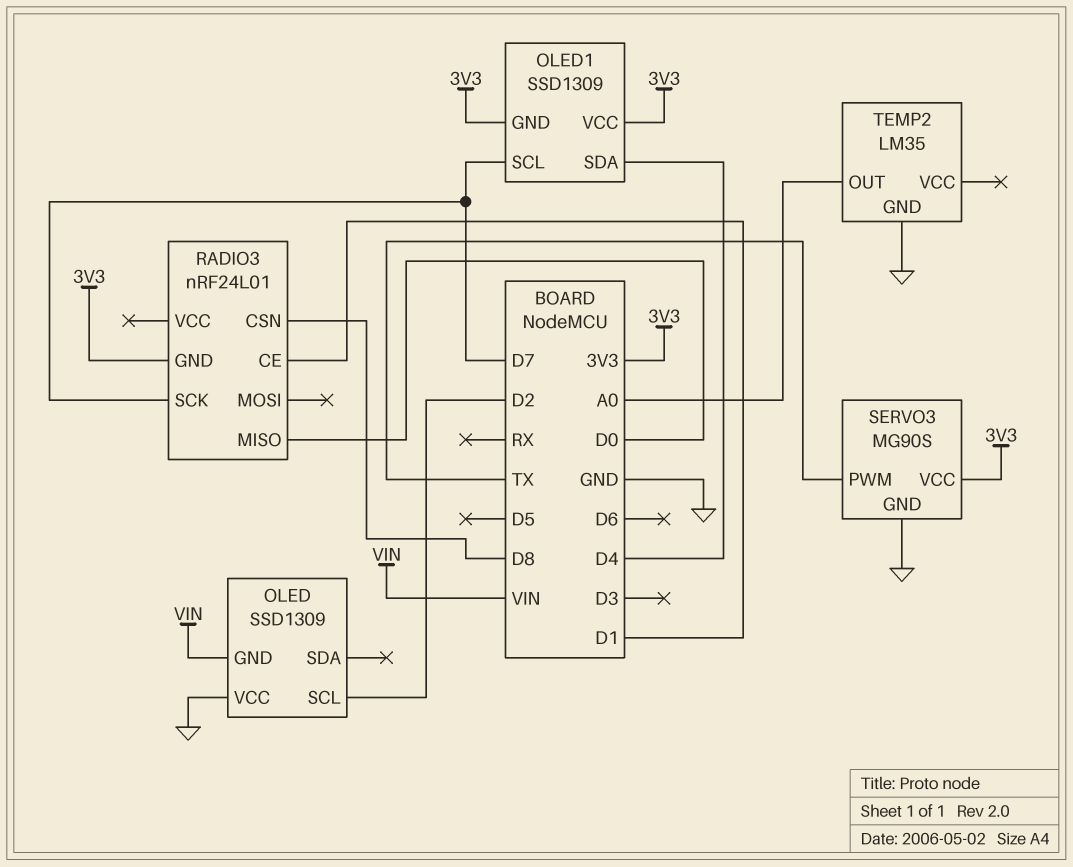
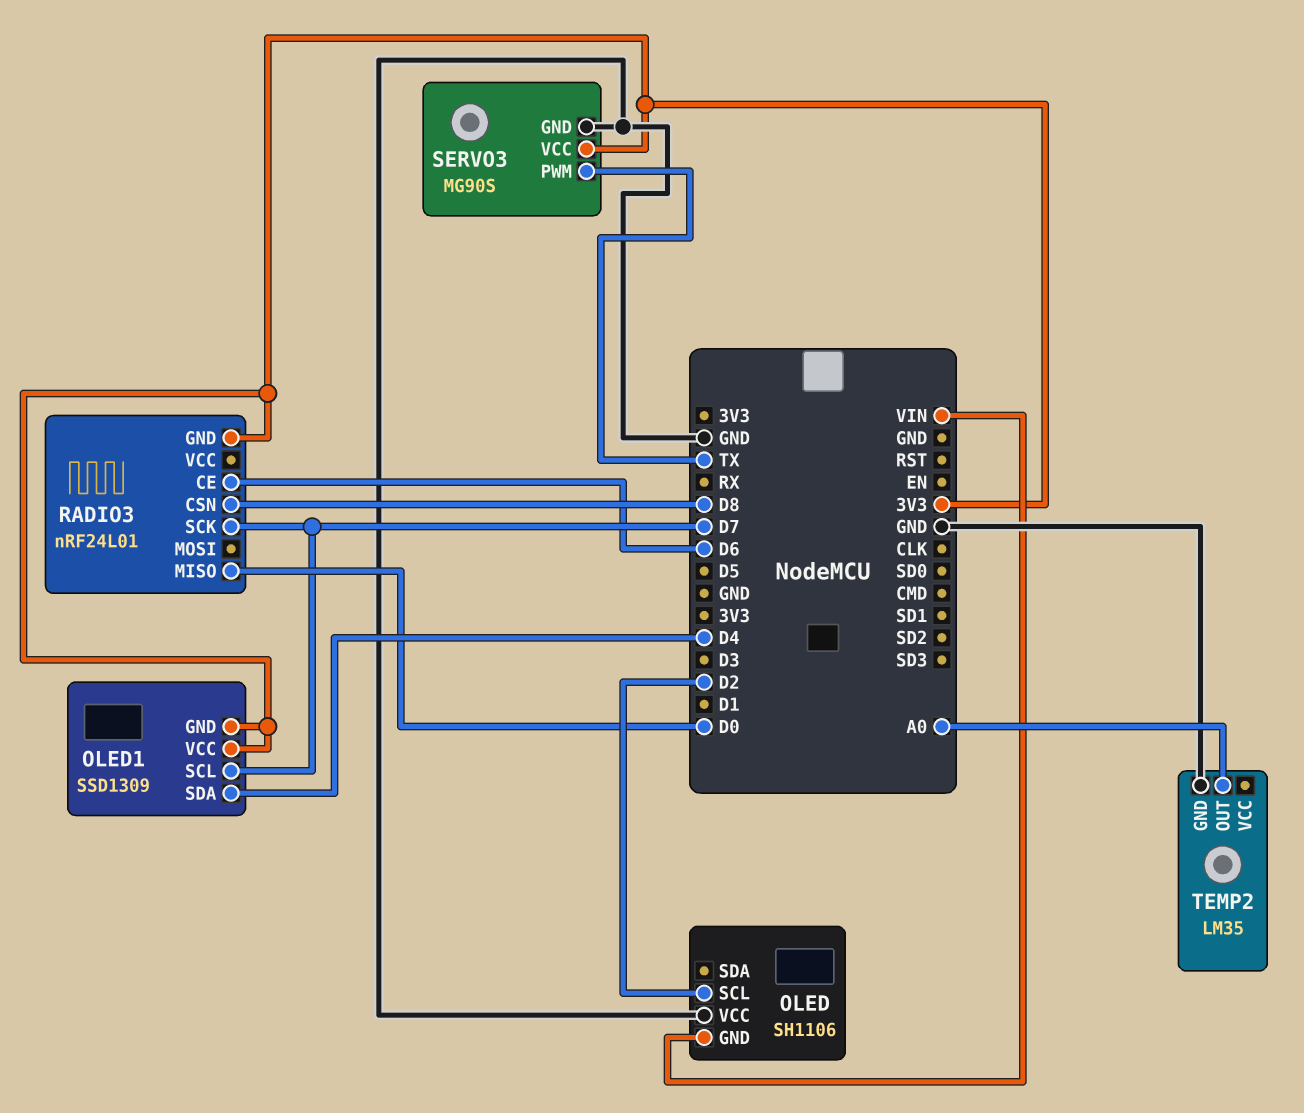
OLED: SSD1309 -> SH1106
RADIO3 pin CE: D1 -> D6

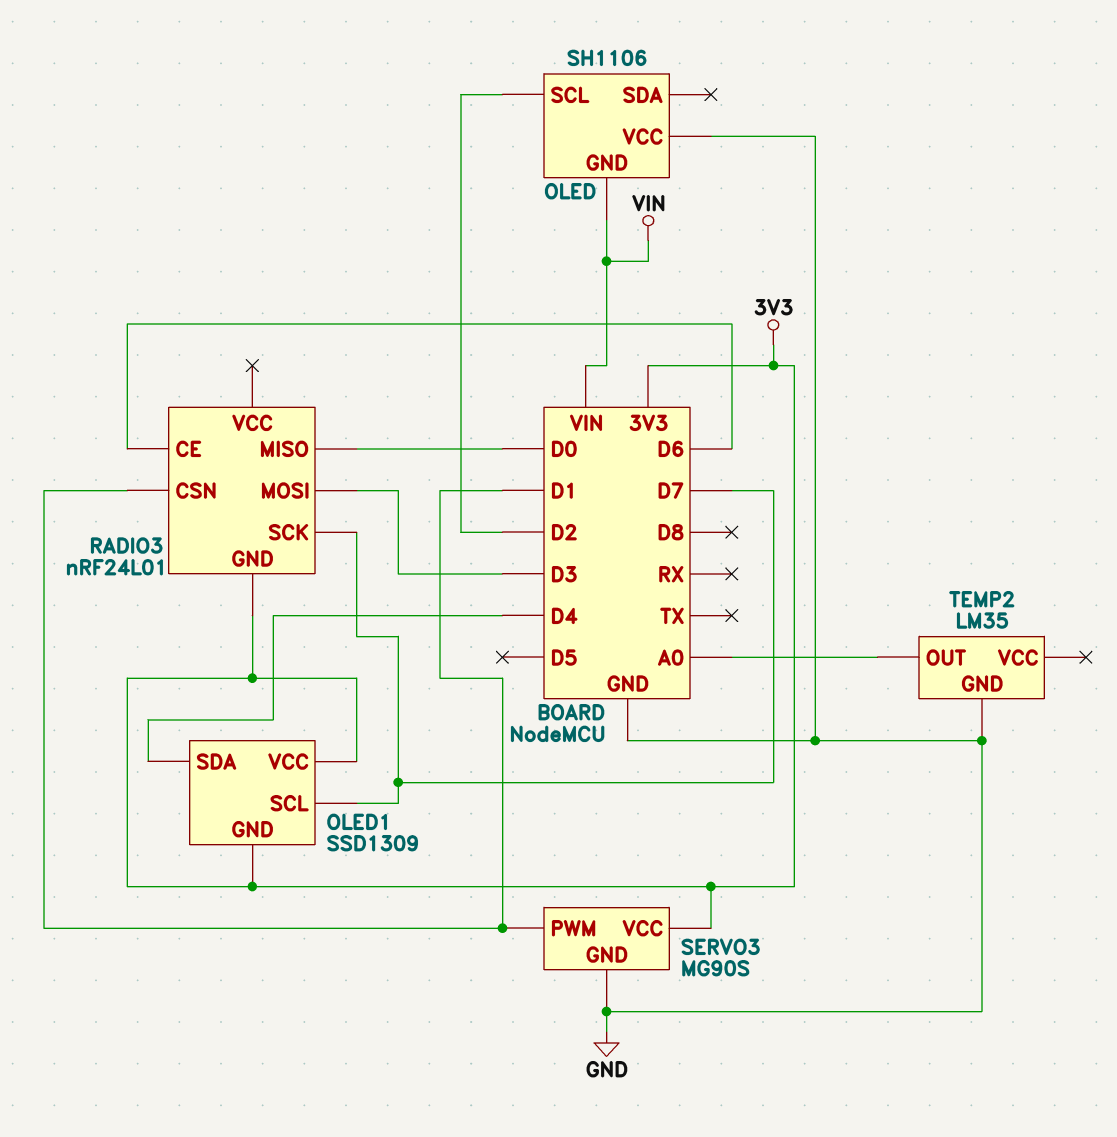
RADIO3 pin CSN: D8 -> D1
RADIO3 pin MOSI: none -> D3
SERVO3 pin PWM: TX -> D1

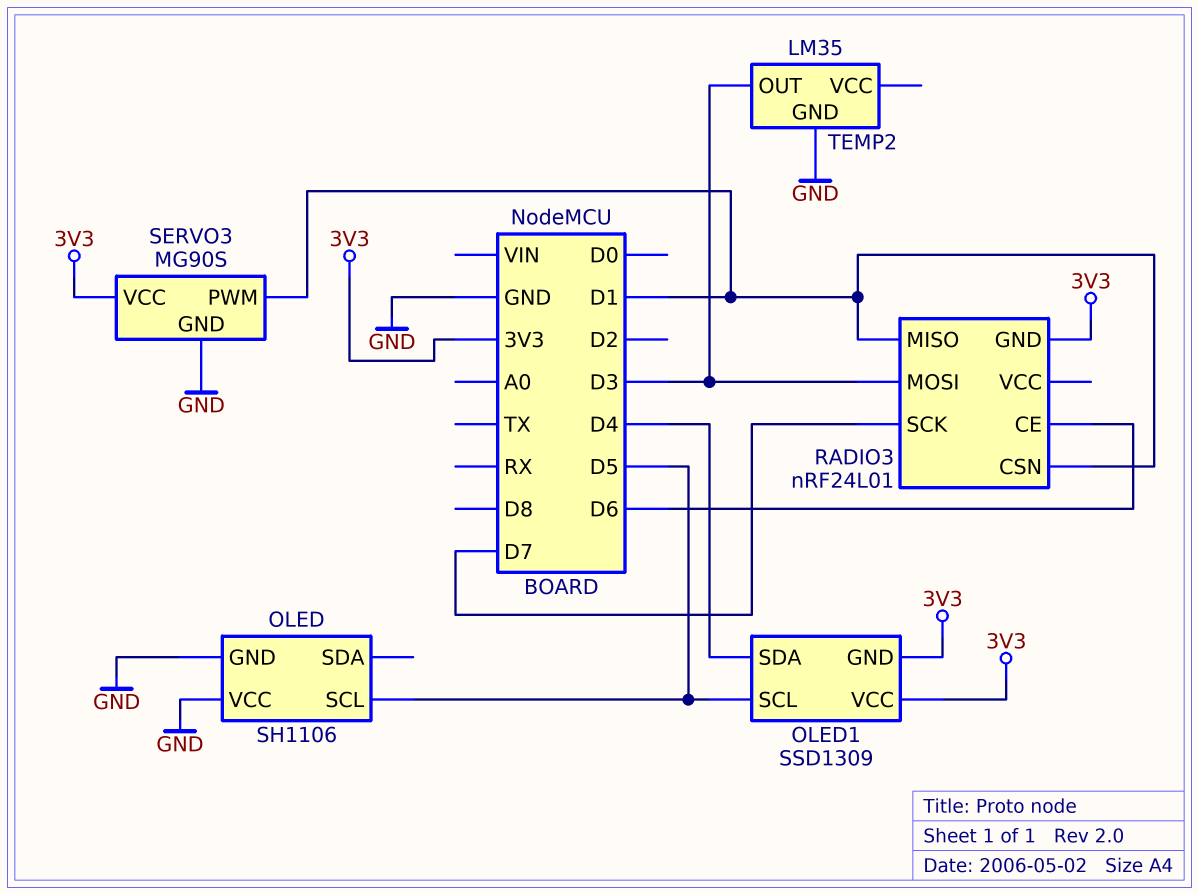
OLED pin GND: VIN -> GND
OLED pin SCL: D2 -> D5
OLED1 pin SCL: D7 -> D5
RADIO3 pin MISO: D0 -> D1
TEMP2 pin OUT: A0 -> D3

